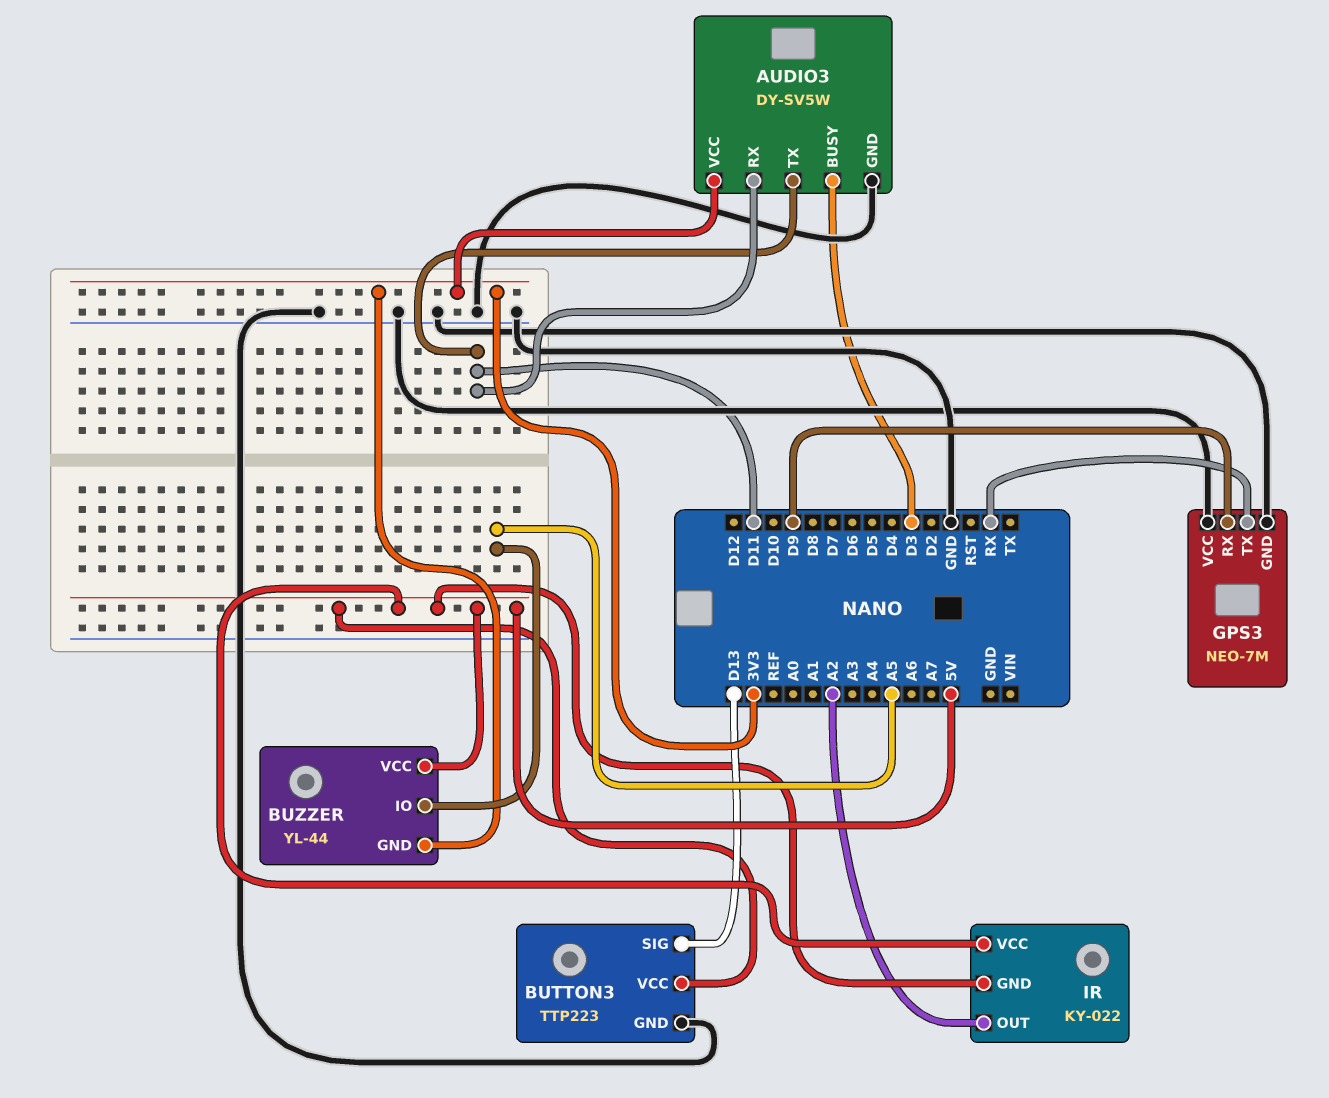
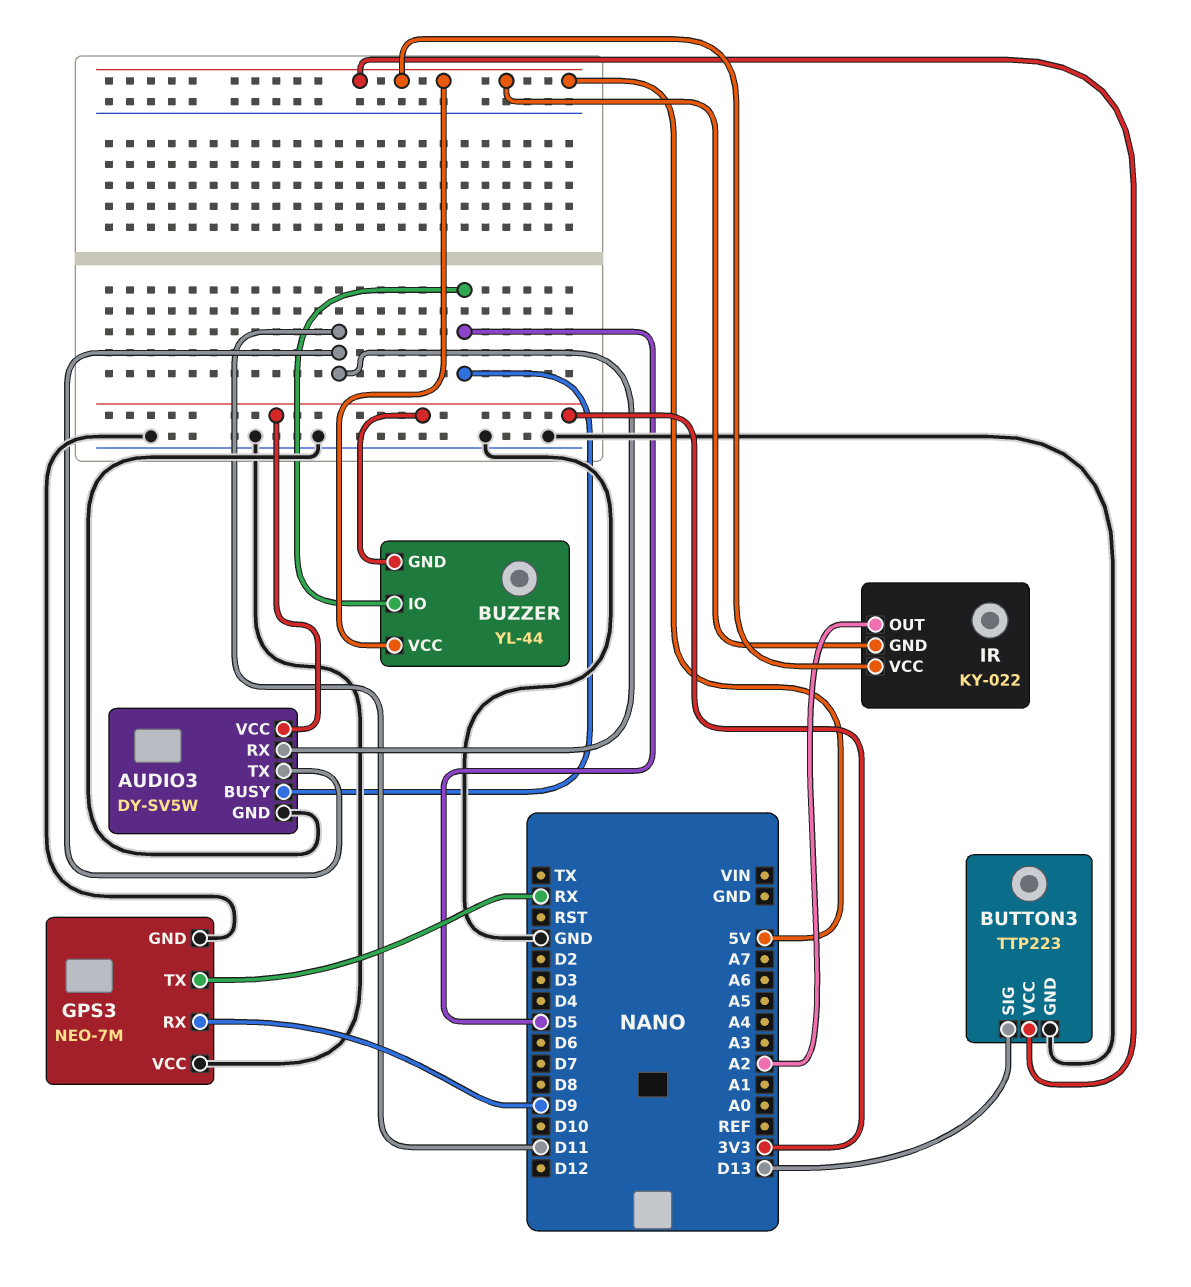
AUDIO3 pin BUSY: D3 -> D5
BUZZER pin IO: A5 -> D5

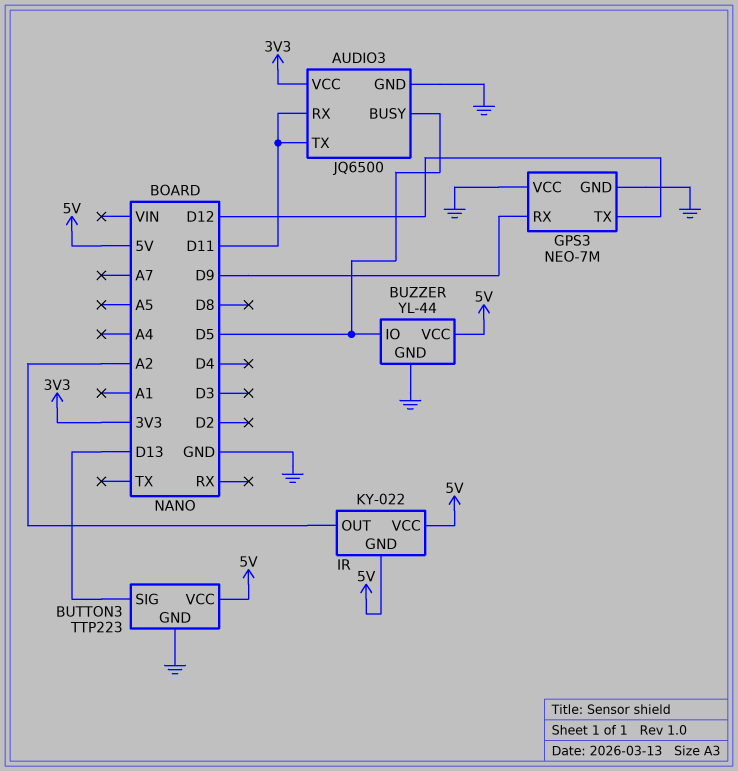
AUDIO3: DY-SV5W -> JQ6500
BUZZER pin GND: 3V3 -> GND
GPS3 pin TX: RX -> D12

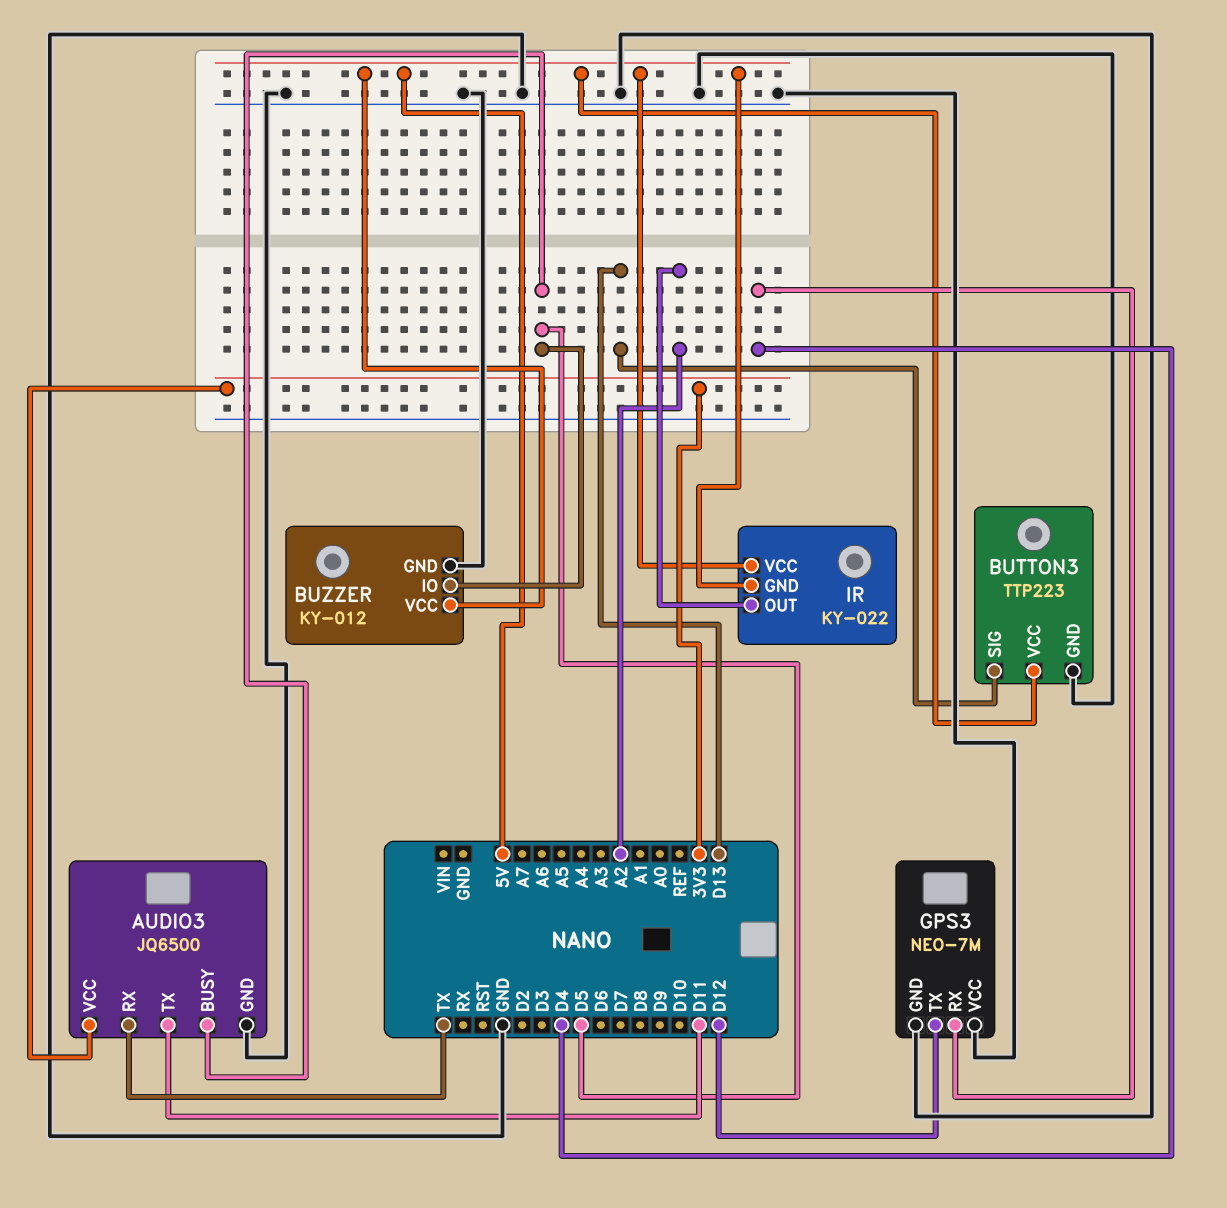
AUDIO3 pin RX: D11 -> TX
BUZZER: YL-44 -> KY-012
GPS3 pin RX: D9 -> D4

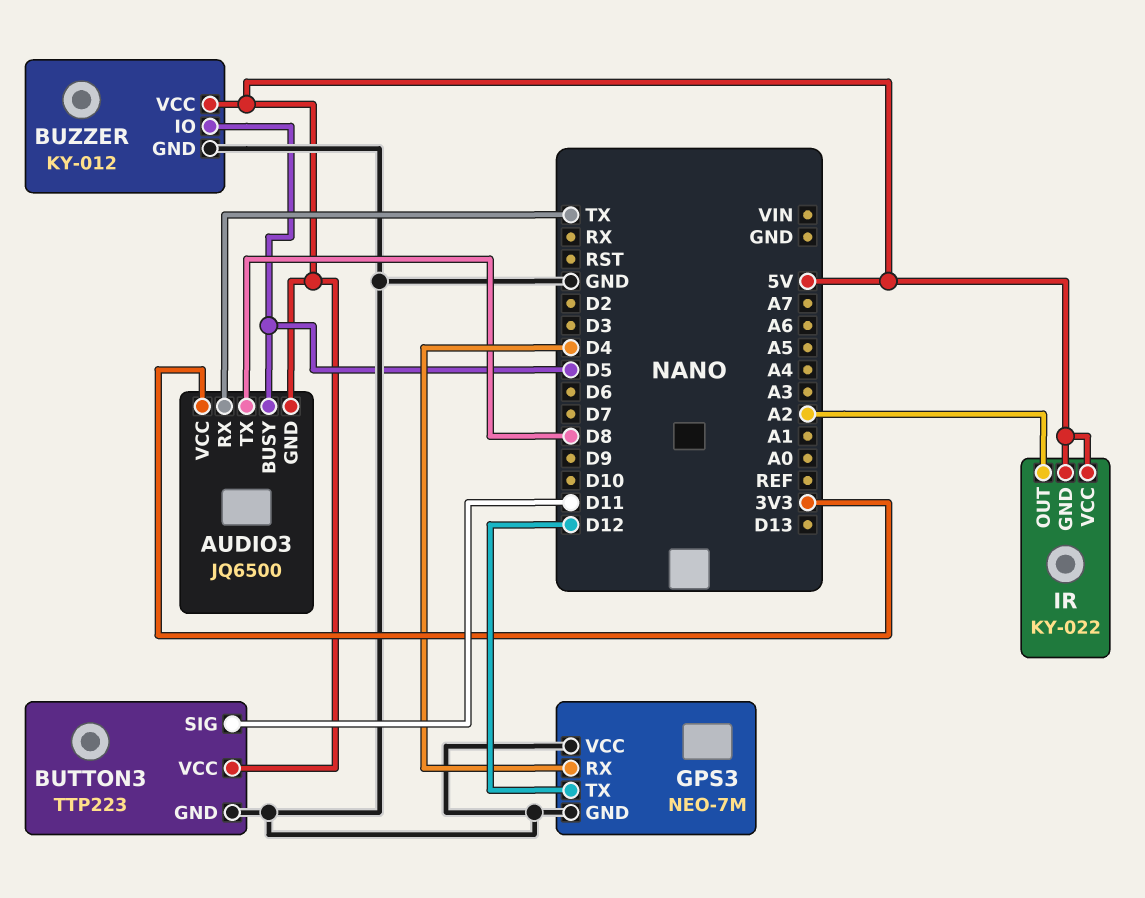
AUDIO3 pin GND: GND -> 5V
AUDIO3 pin TX: D11 -> D8
BUTTON3 pin SIG: D13 -> D11

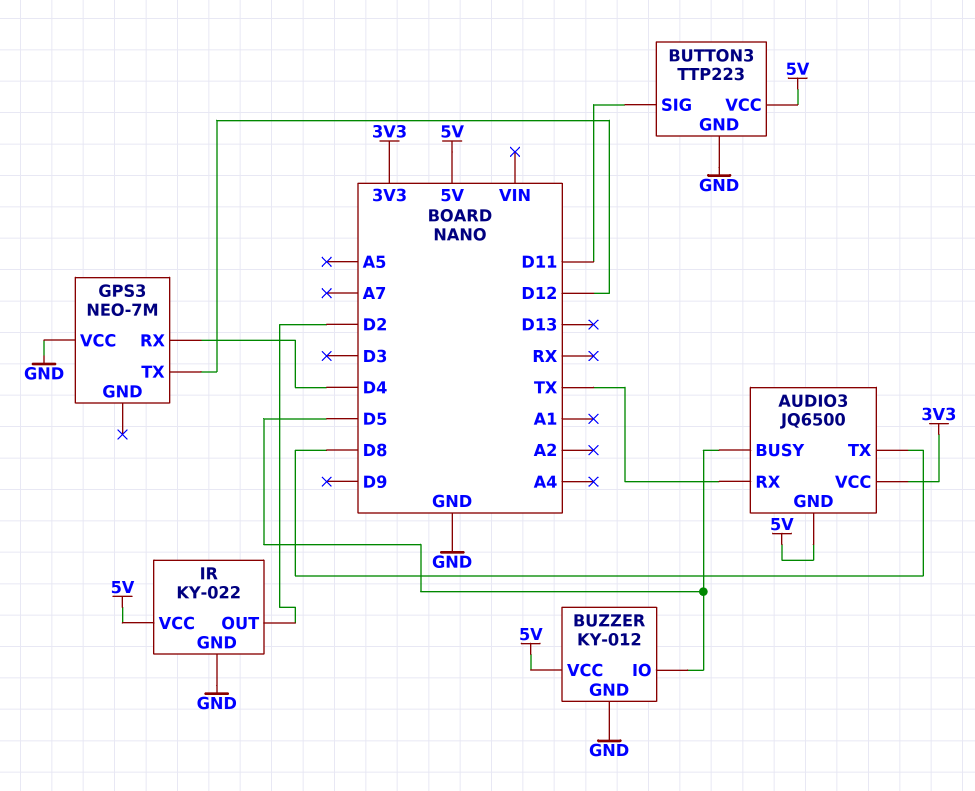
GPS3 pin GND: GND -> none
IR pin GND: 5V -> GND
IR pin OUT: A2 -> D2

